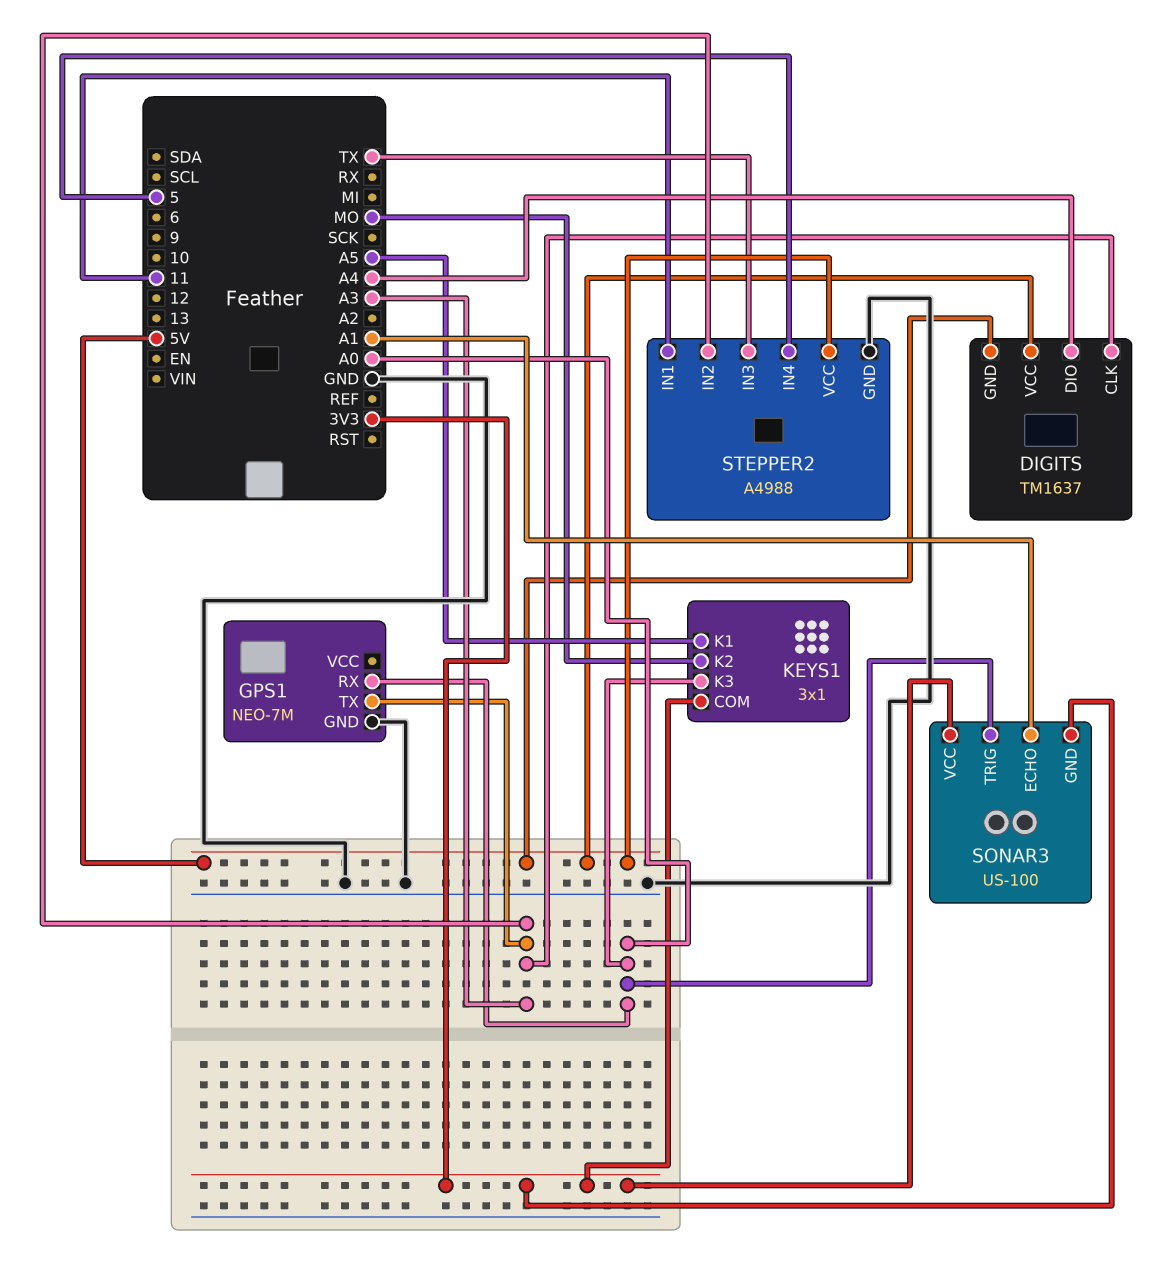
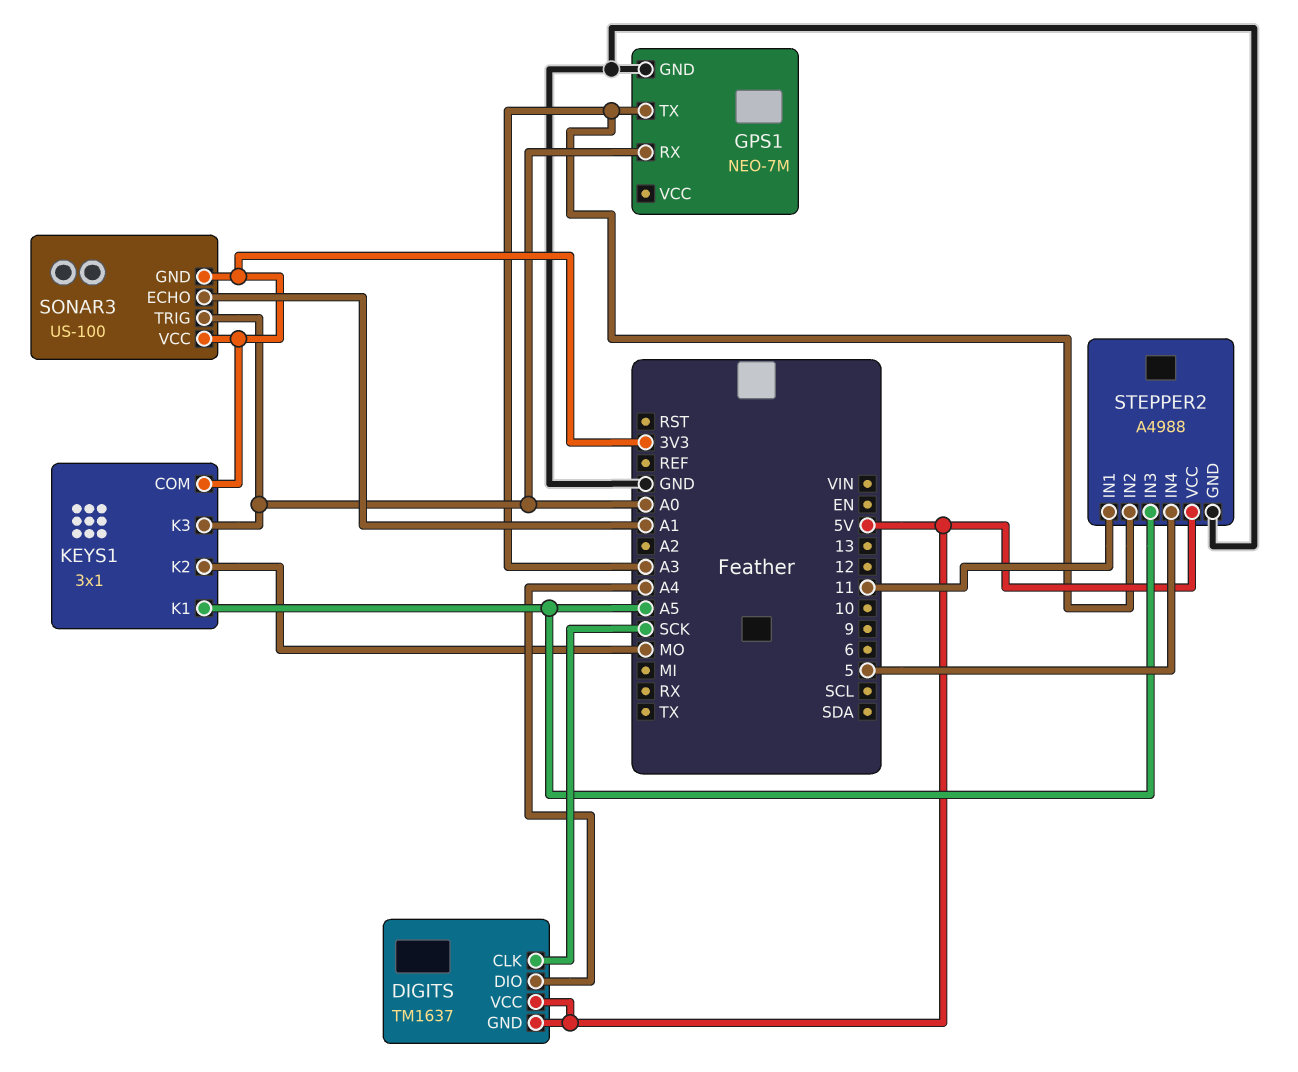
DIGITS pin CLK: A3 -> SCK
STEPPER2 pin IN3: TX -> A5

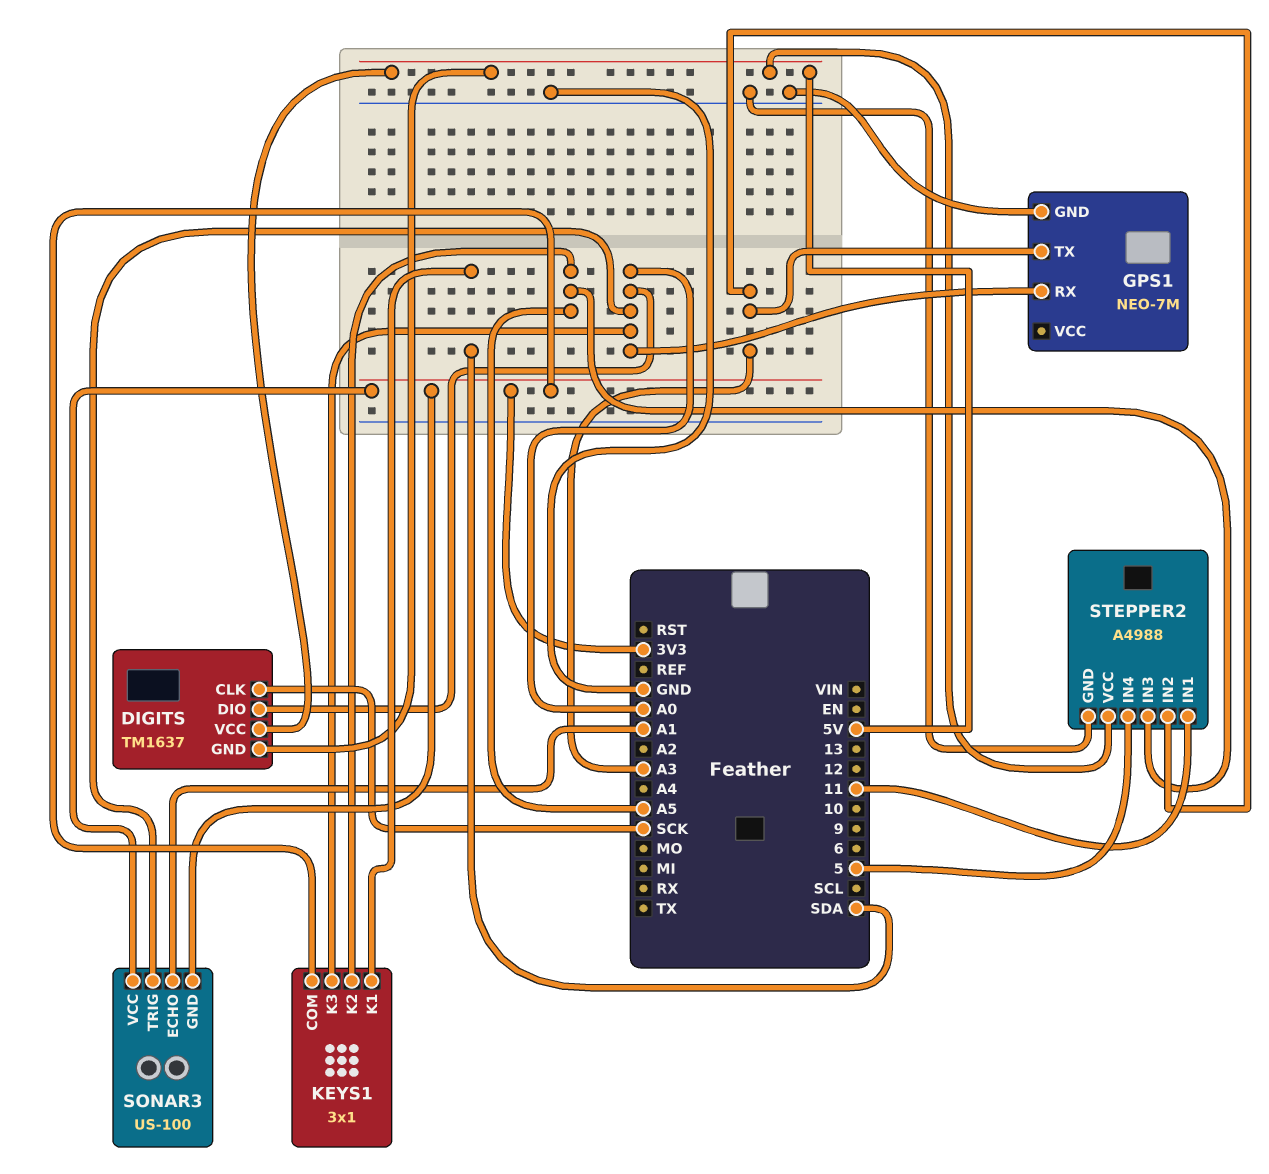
DIGITS pin DIO: A4 -> A0
KEYS1 pin K1: A5 -> SDA
KEYS1 pin K2: MO -> A5

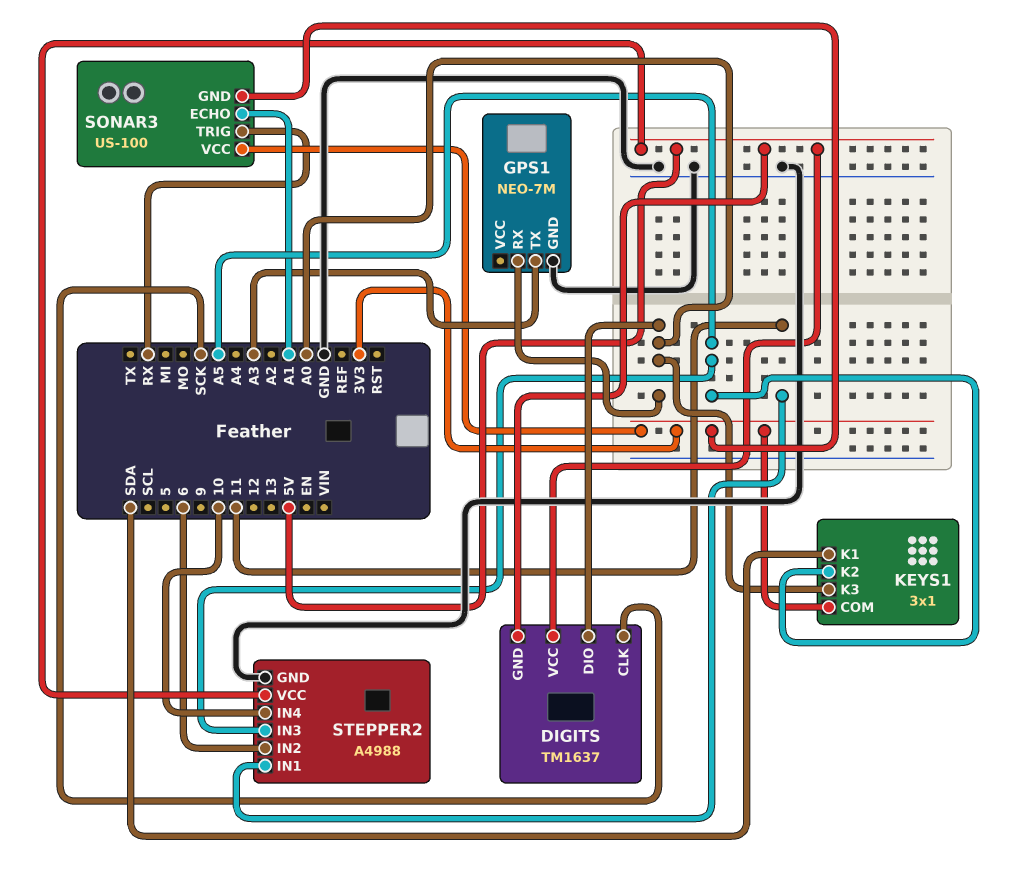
SONAR3 pin TRIG: A0 -> RX
STEPPER2 pin IN2: A3 -> 6
STEPPER2 pin IN4: 5 -> 10

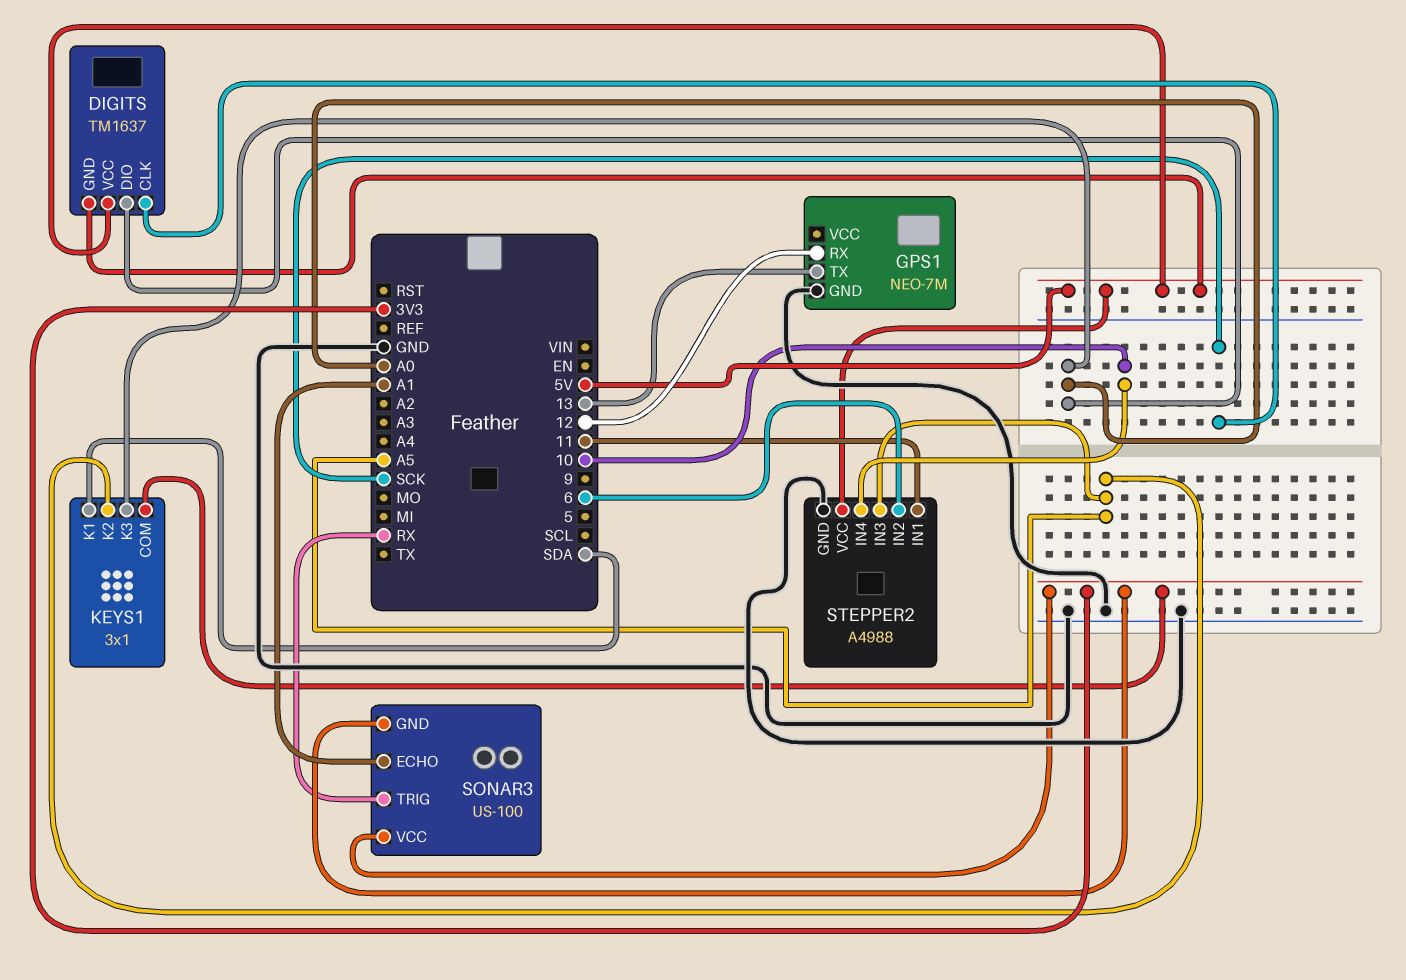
GPS1 pin RX: A0 -> 12
GPS1 pin TX: A3 -> 13

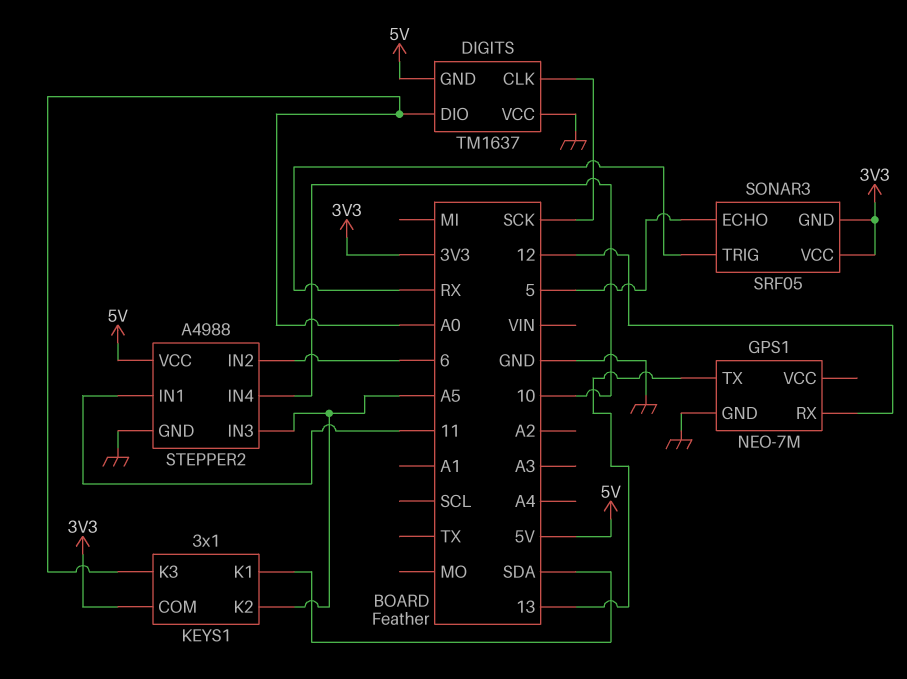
DIGITS pin VCC: 5V -> GND
SONAR3: US-100 -> SRF05
SONAR3 pin ECHO: A1 -> 5

